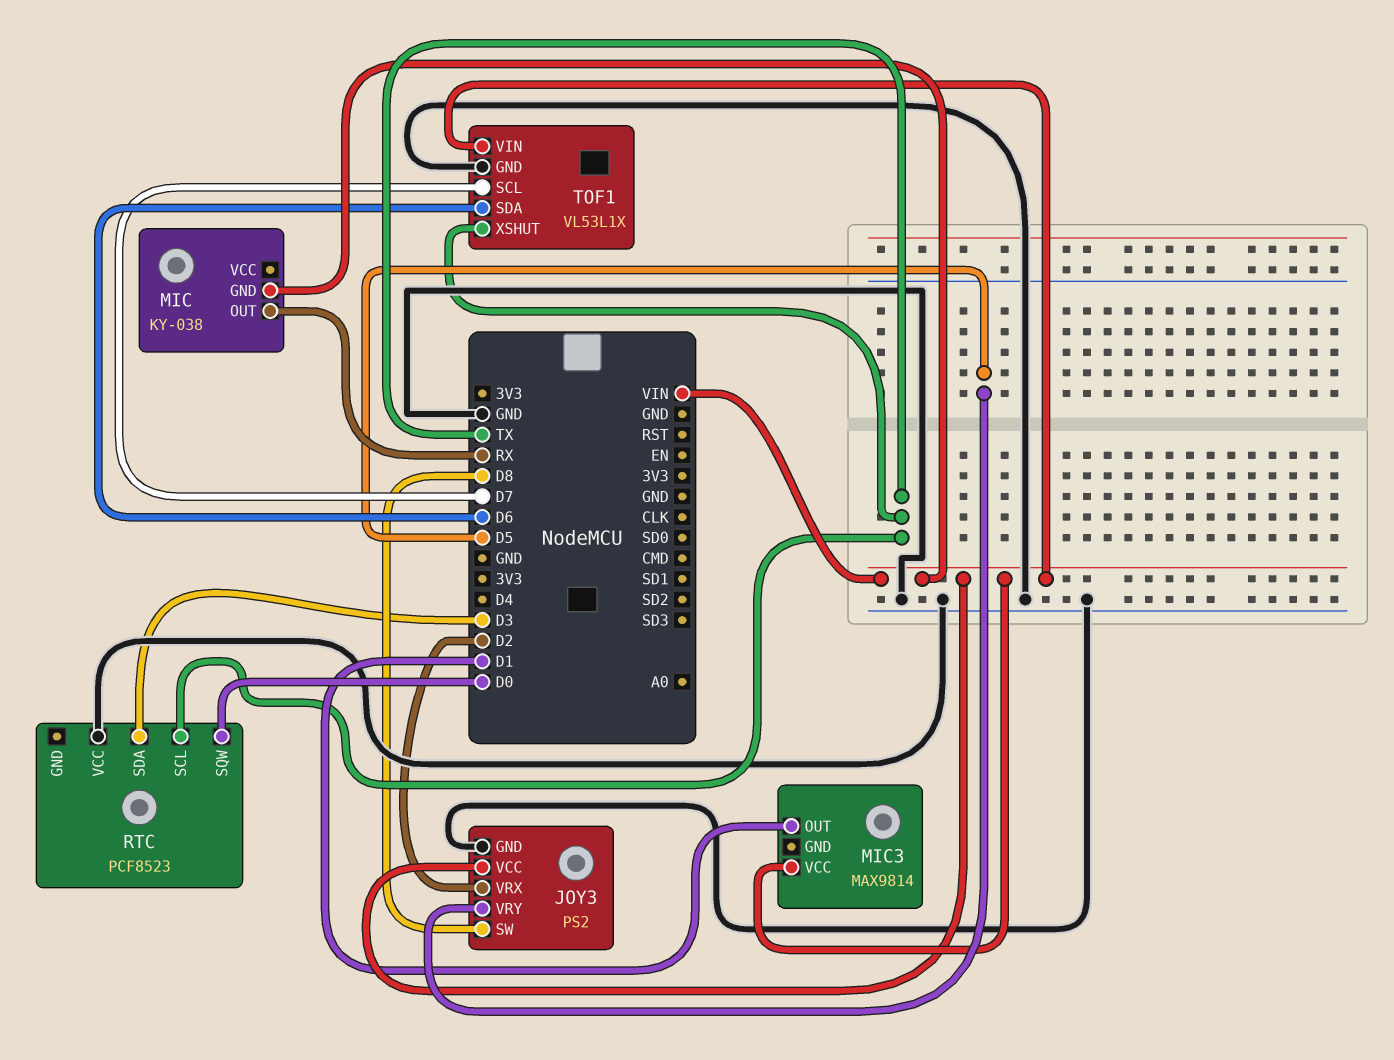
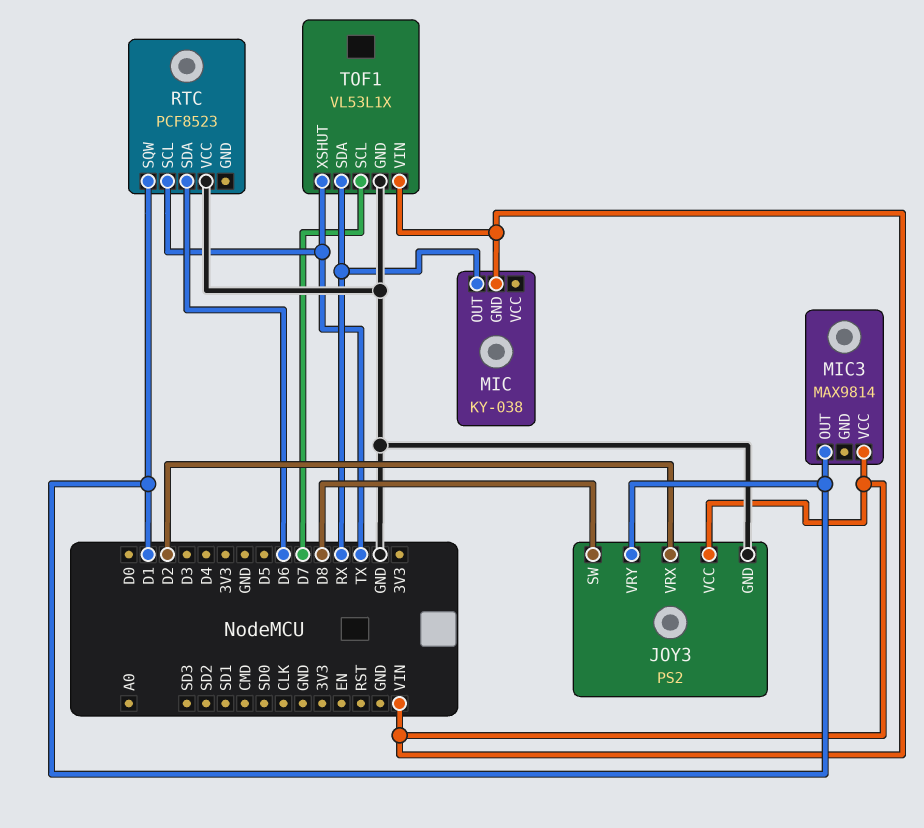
JOY3 pin VRY: D5 -> D1
RTC pin SDA: D3 -> D6
RTC pin SQW: D0 -> D1
TOF1 pin SDA: D6 -> RX

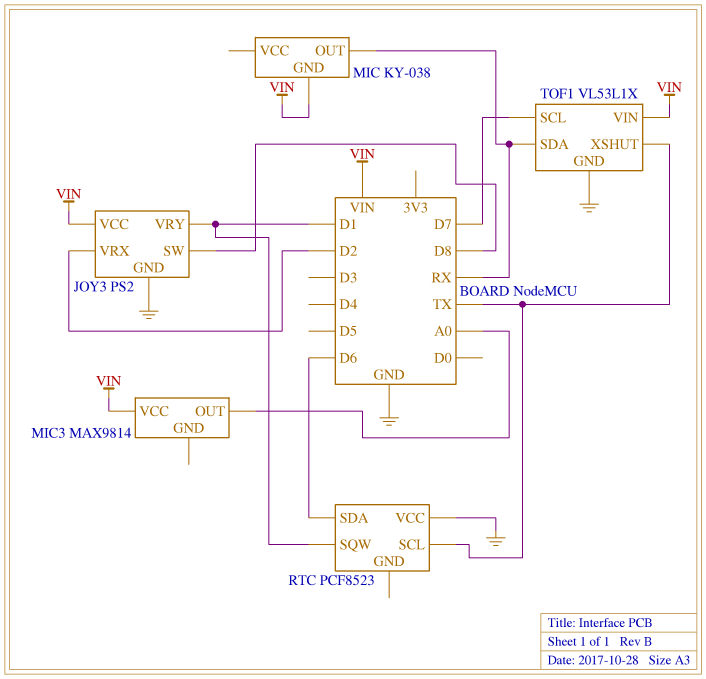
MIC3 pin OUT: D1 -> A0

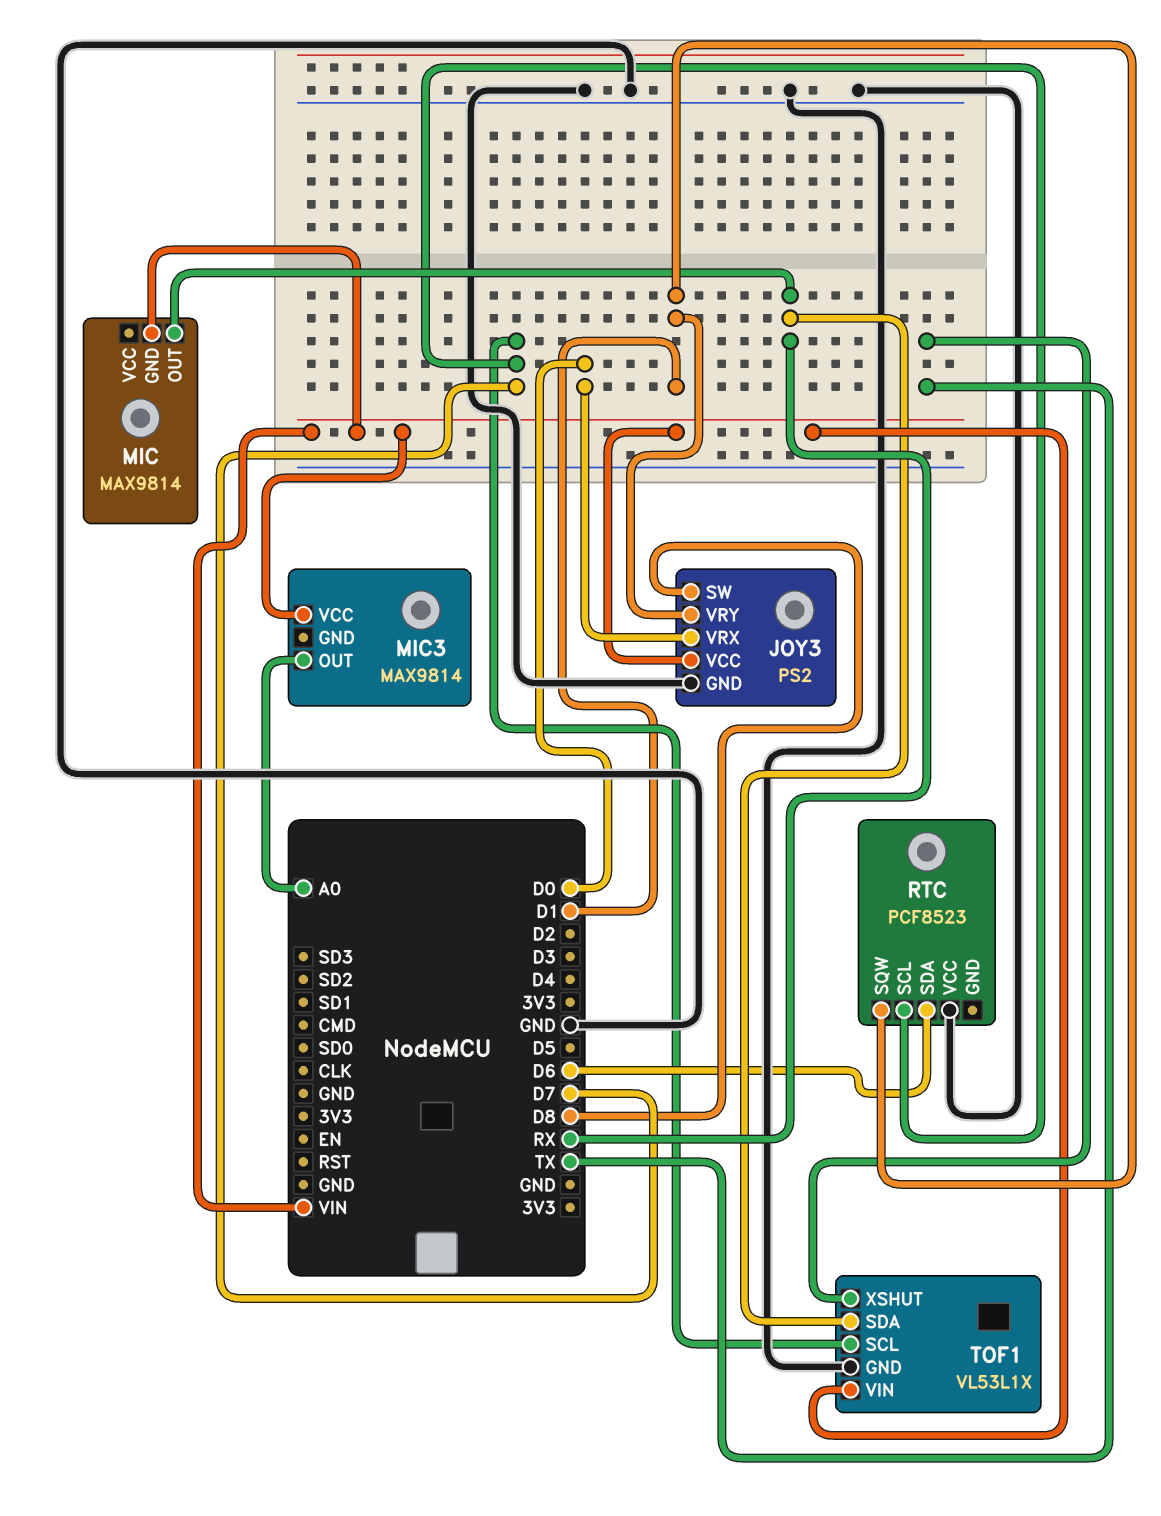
JOY3 pin VRX: D2 -> D0
MIC: KY-038 -> MAX9814
RTC pin SCL: TX -> D7

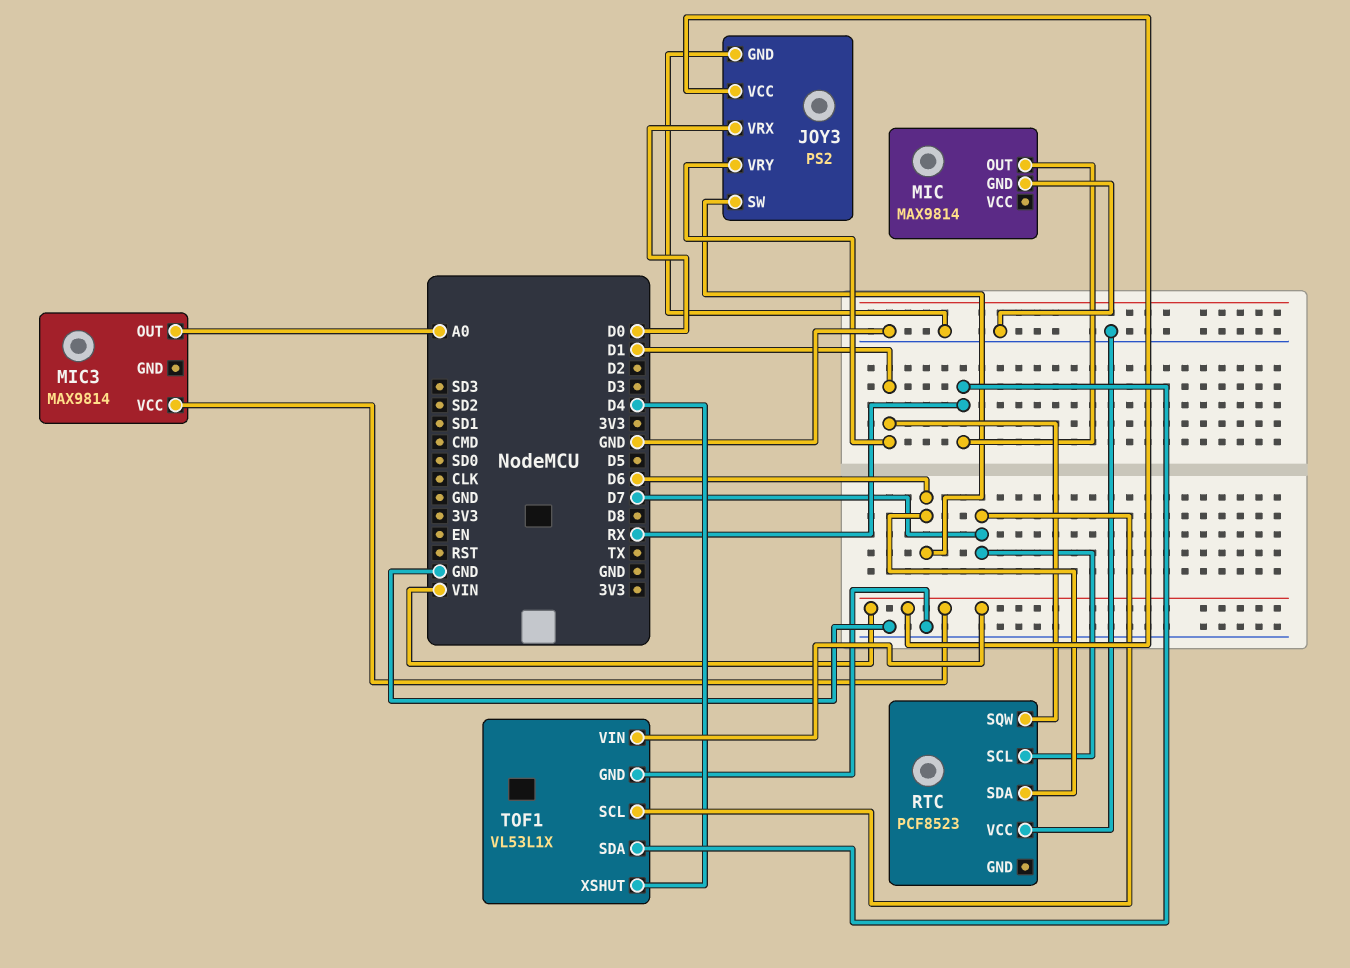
JOY3 pin SW: D8 -> D6
MIC pin GND: VIN -> GND
TOF1 pin XSHUT: TX -> D4

